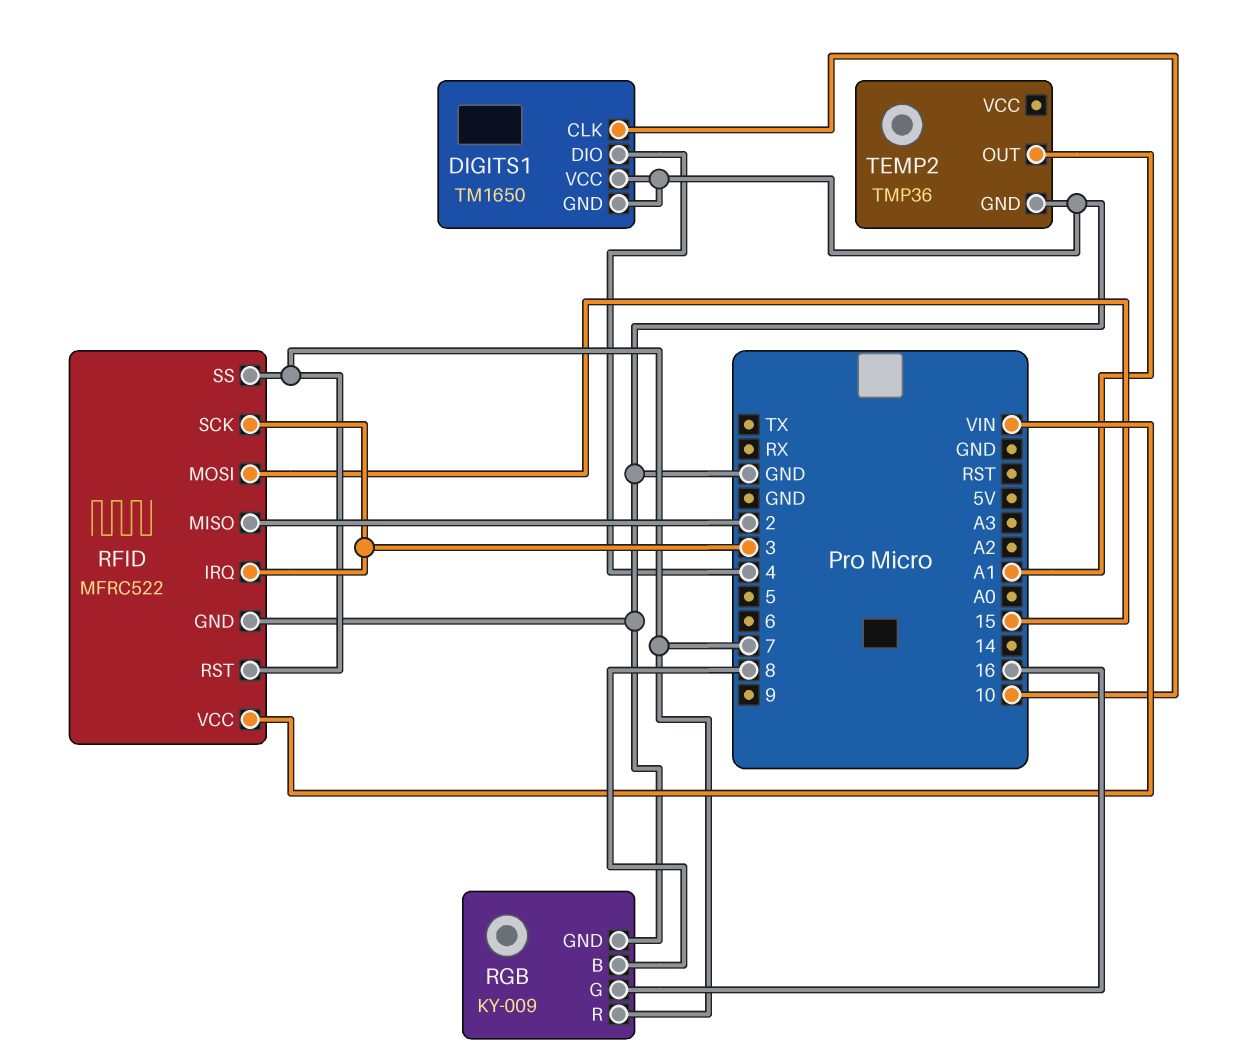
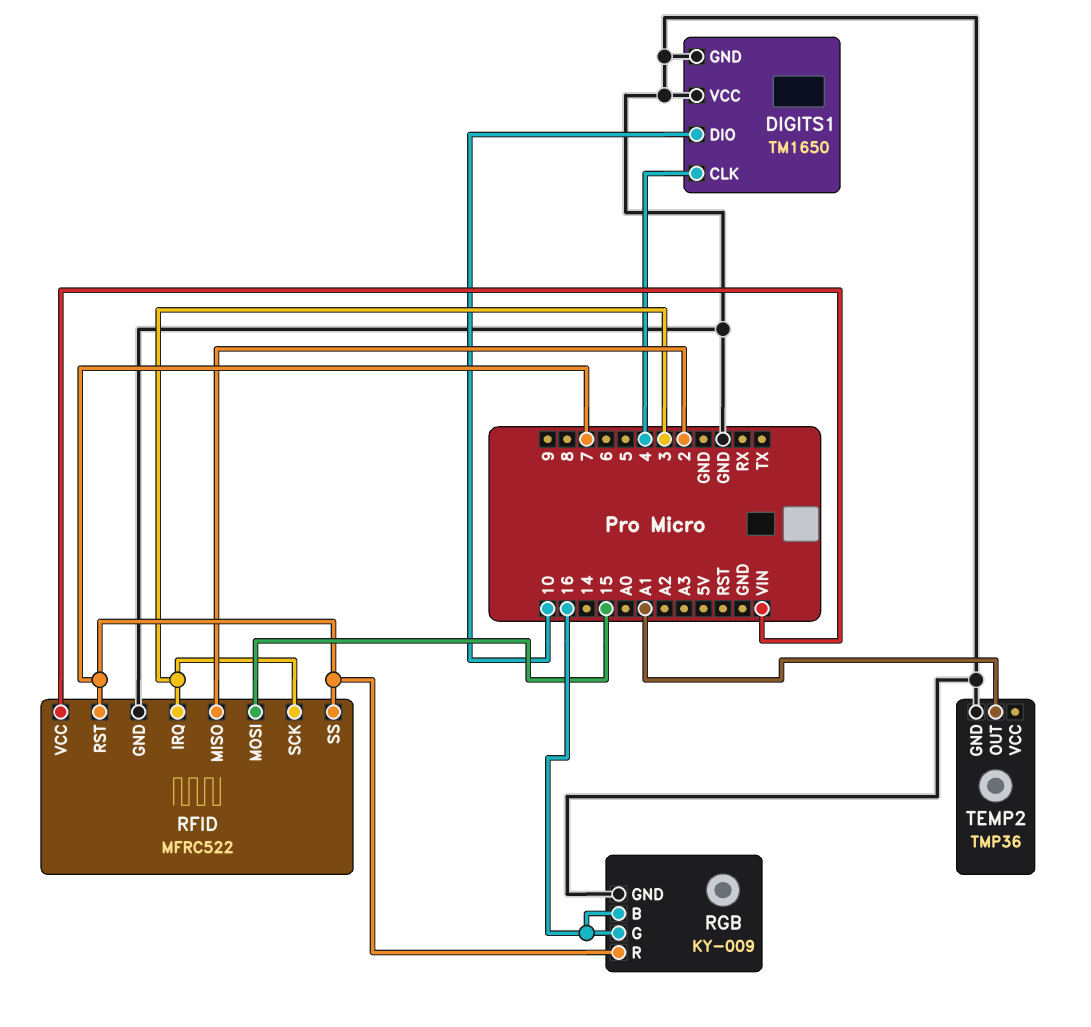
DIGITS1 pin CLK: 10 -> 4
DIGITS1 pin DIO: 4 -> 10
RGB pin B: 8 -> 16

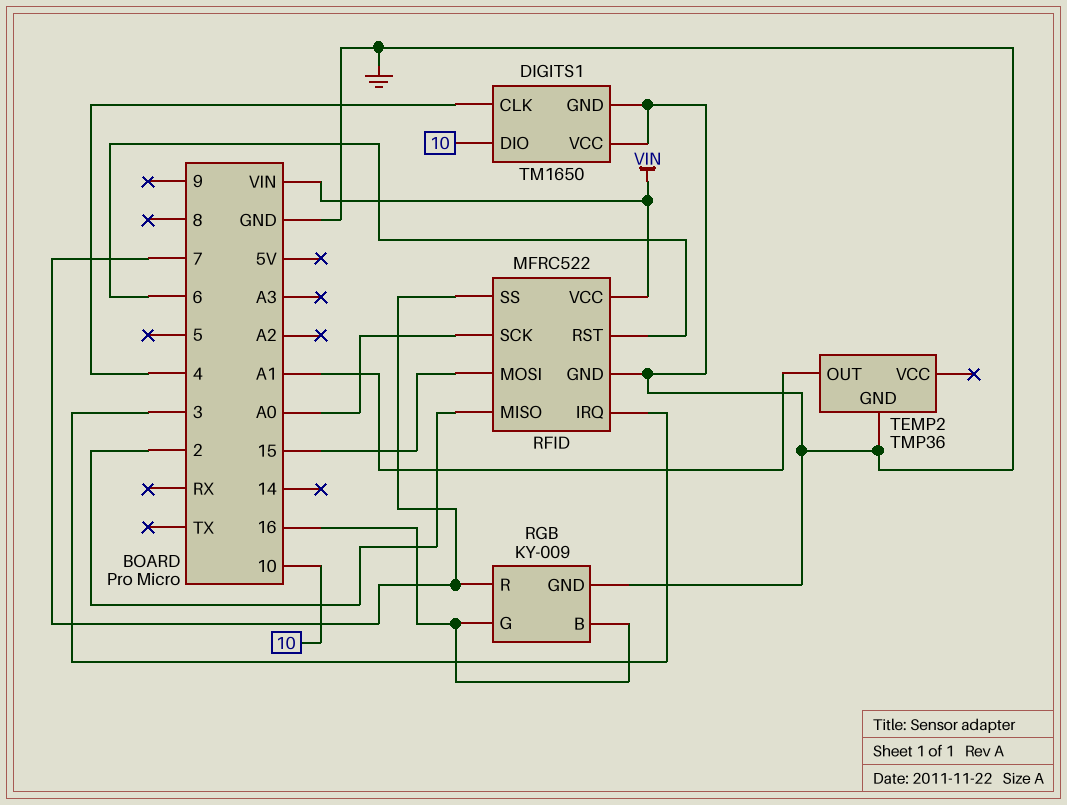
RFID pin RST: 7 -> 6
RFID pin SCK: 3 -> A0

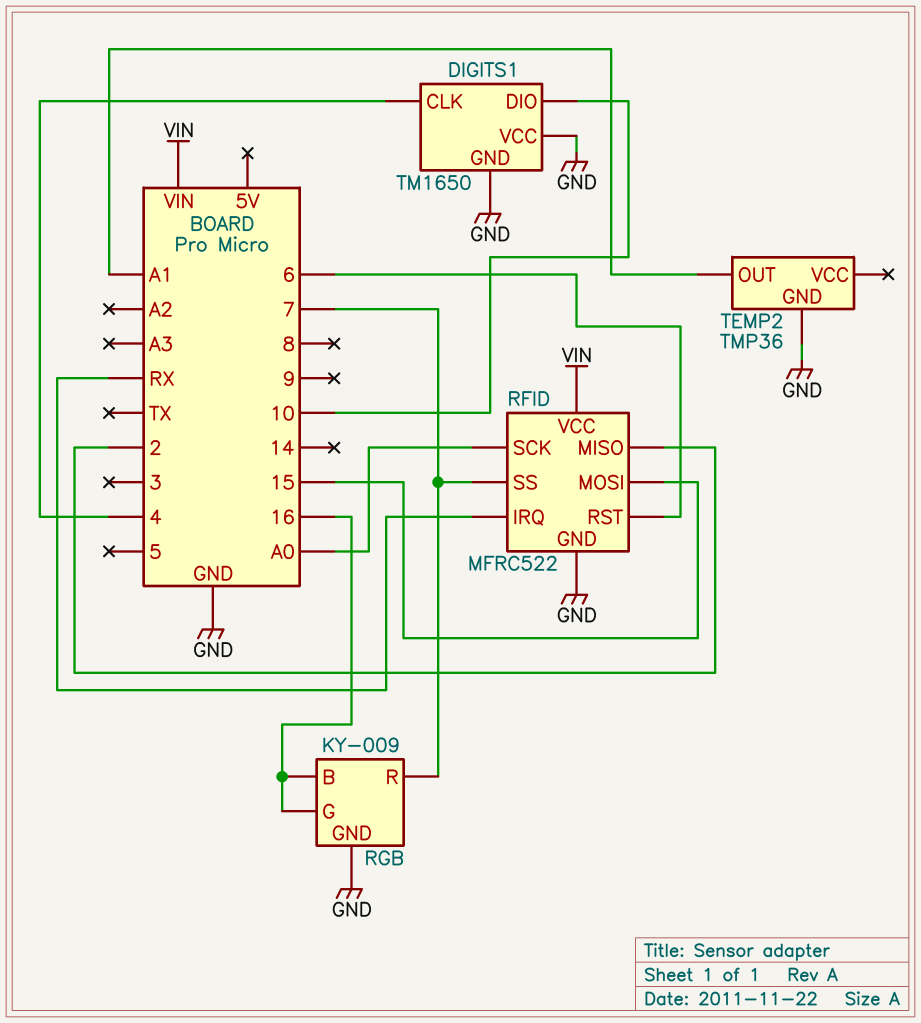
RFID pin IRQ: 3 -> RX

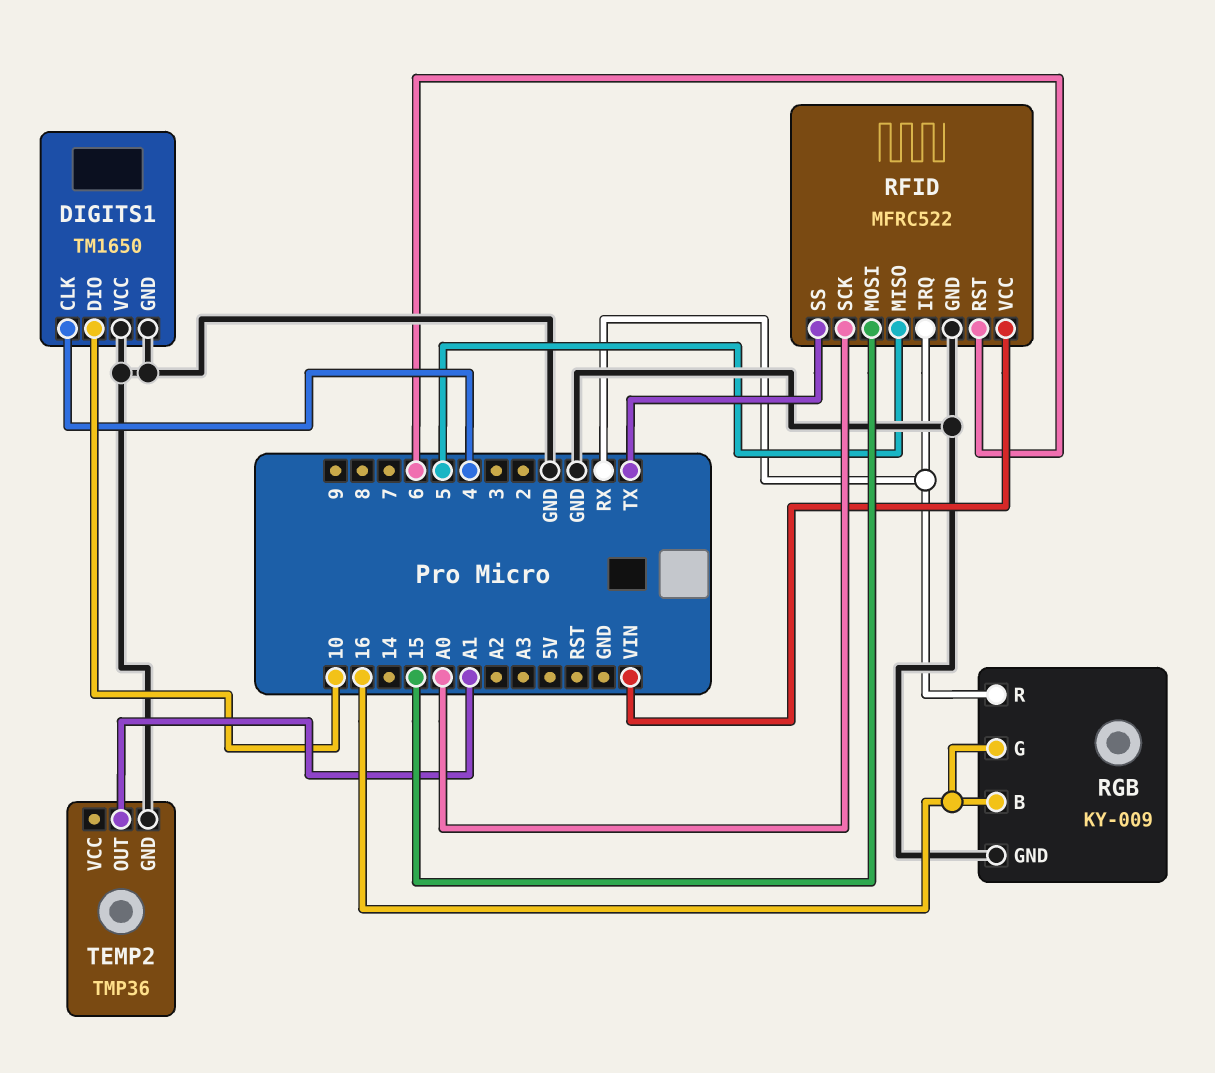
RFID pin MISO: 2 -> 5
RFID pin SS: 7 -> TX
RGB pin R: 7 -> RX

